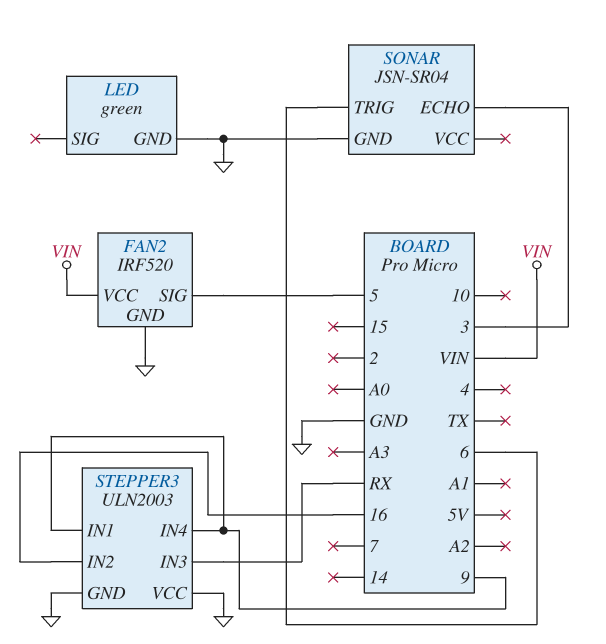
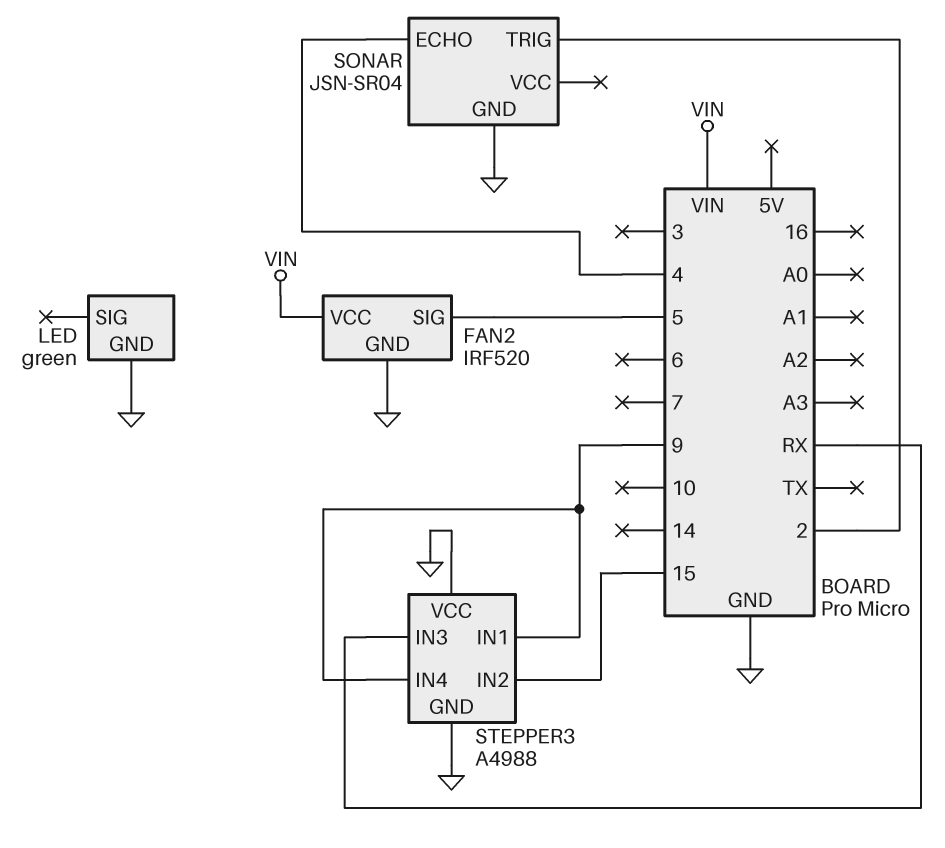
SONAR pin ECHO: 3 -> 4
SONAR pin TRIG: 6 -> 2
STEPPER3: ULN2003 -> A4988
STEPPER3 pin IN2: 16 -> 15

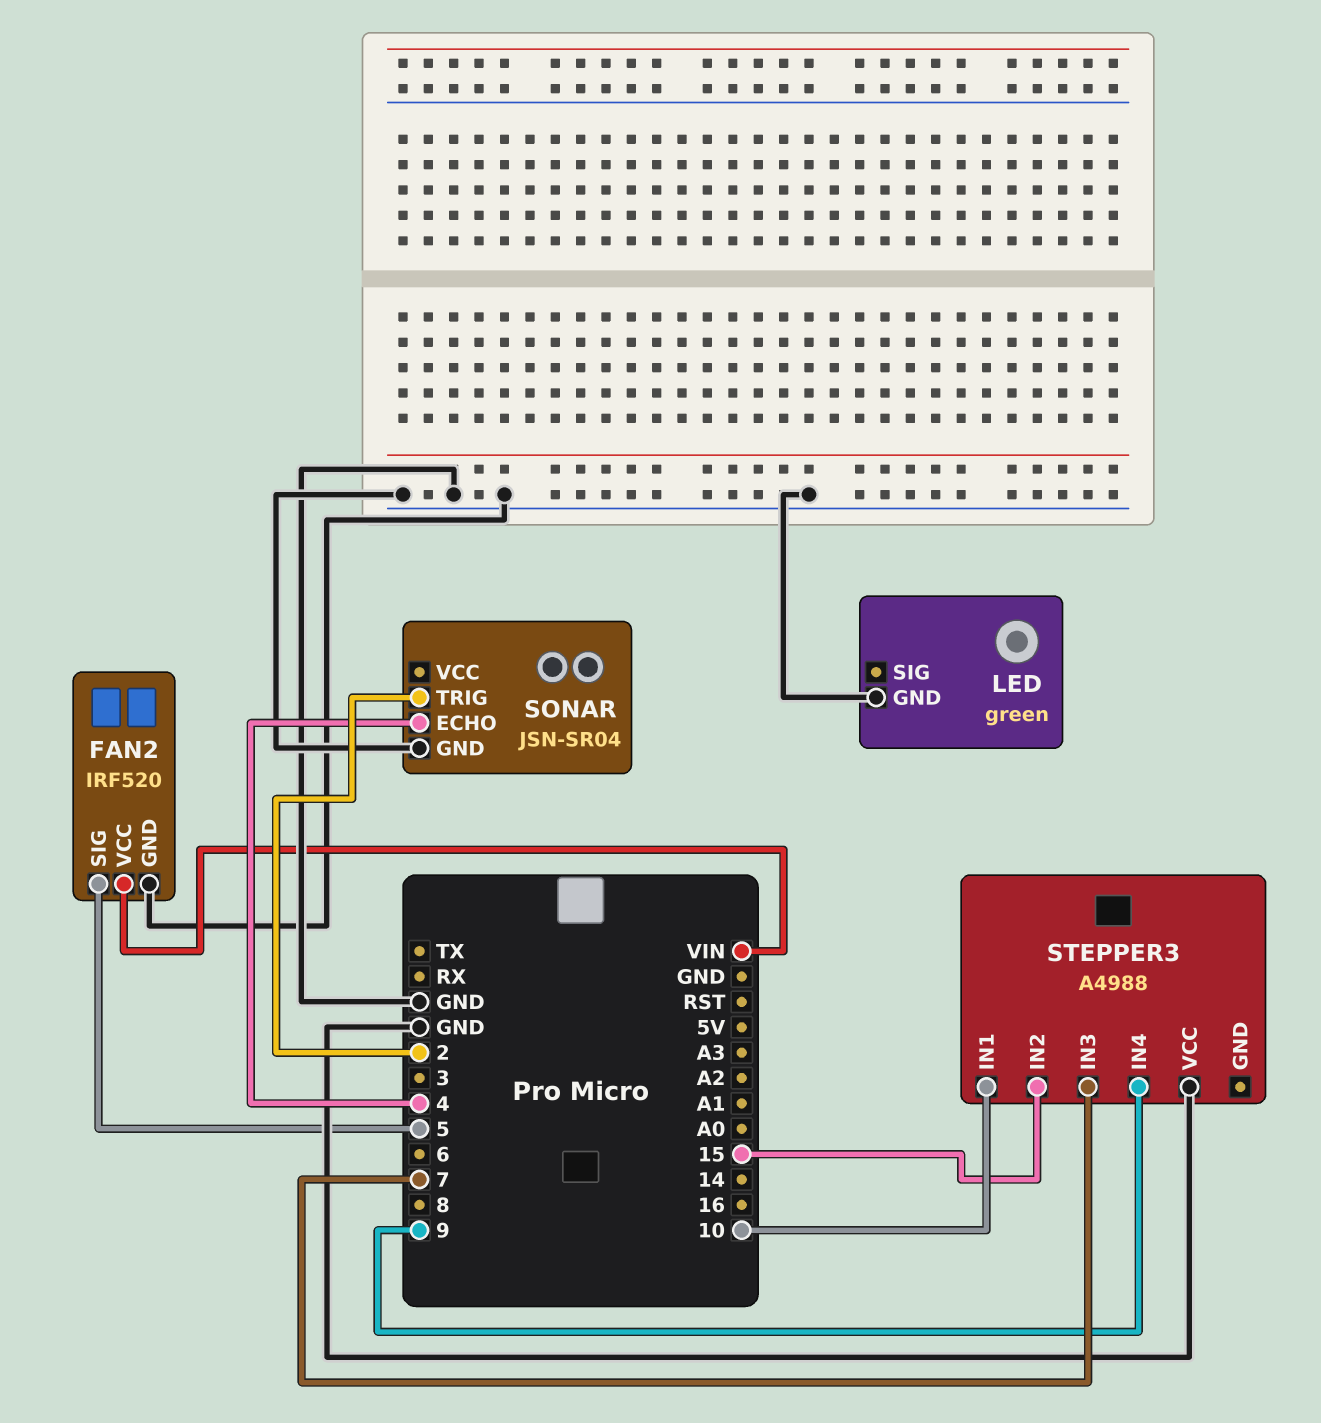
STEPPER3 pin GND: GND -> none
STEPPER3 pin IN1: 9 -> 10
STEPPER3 pin IN3: RX -> 7

